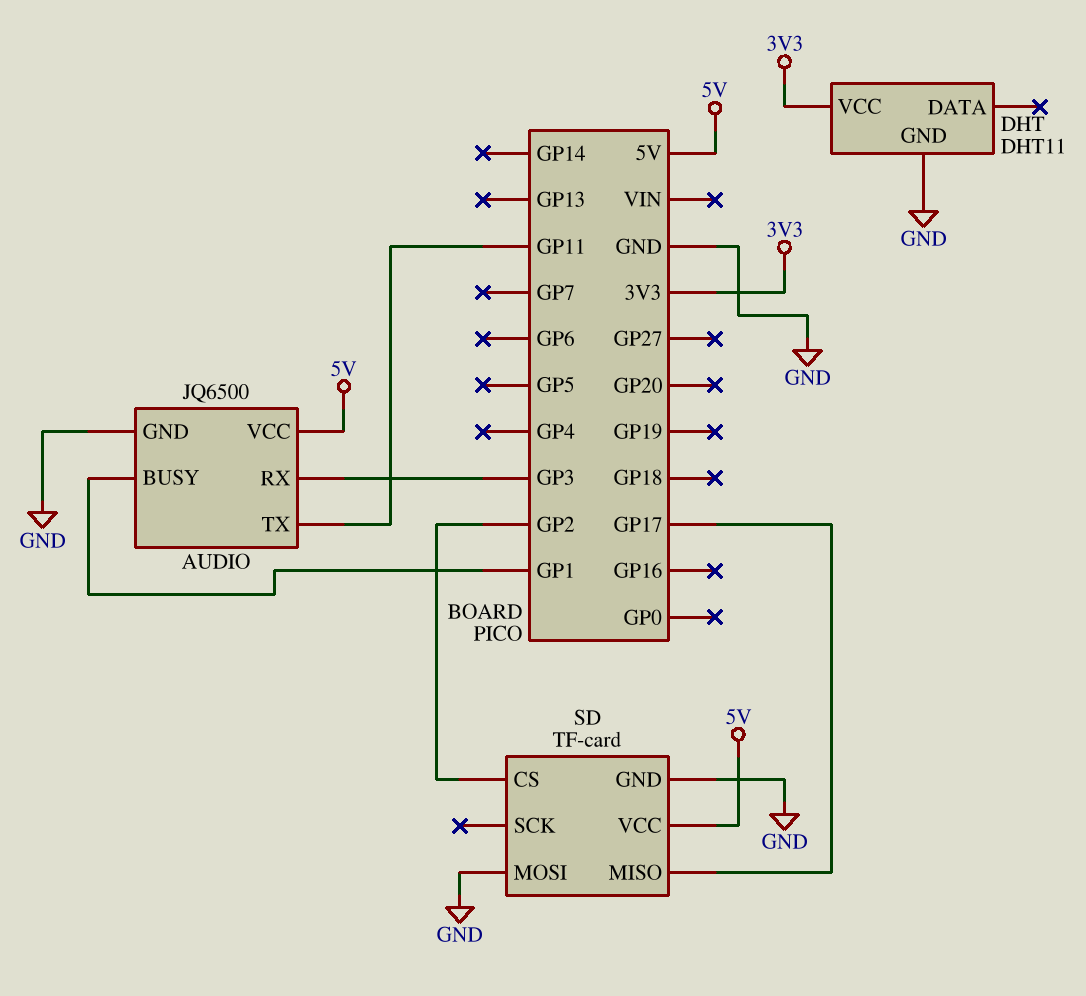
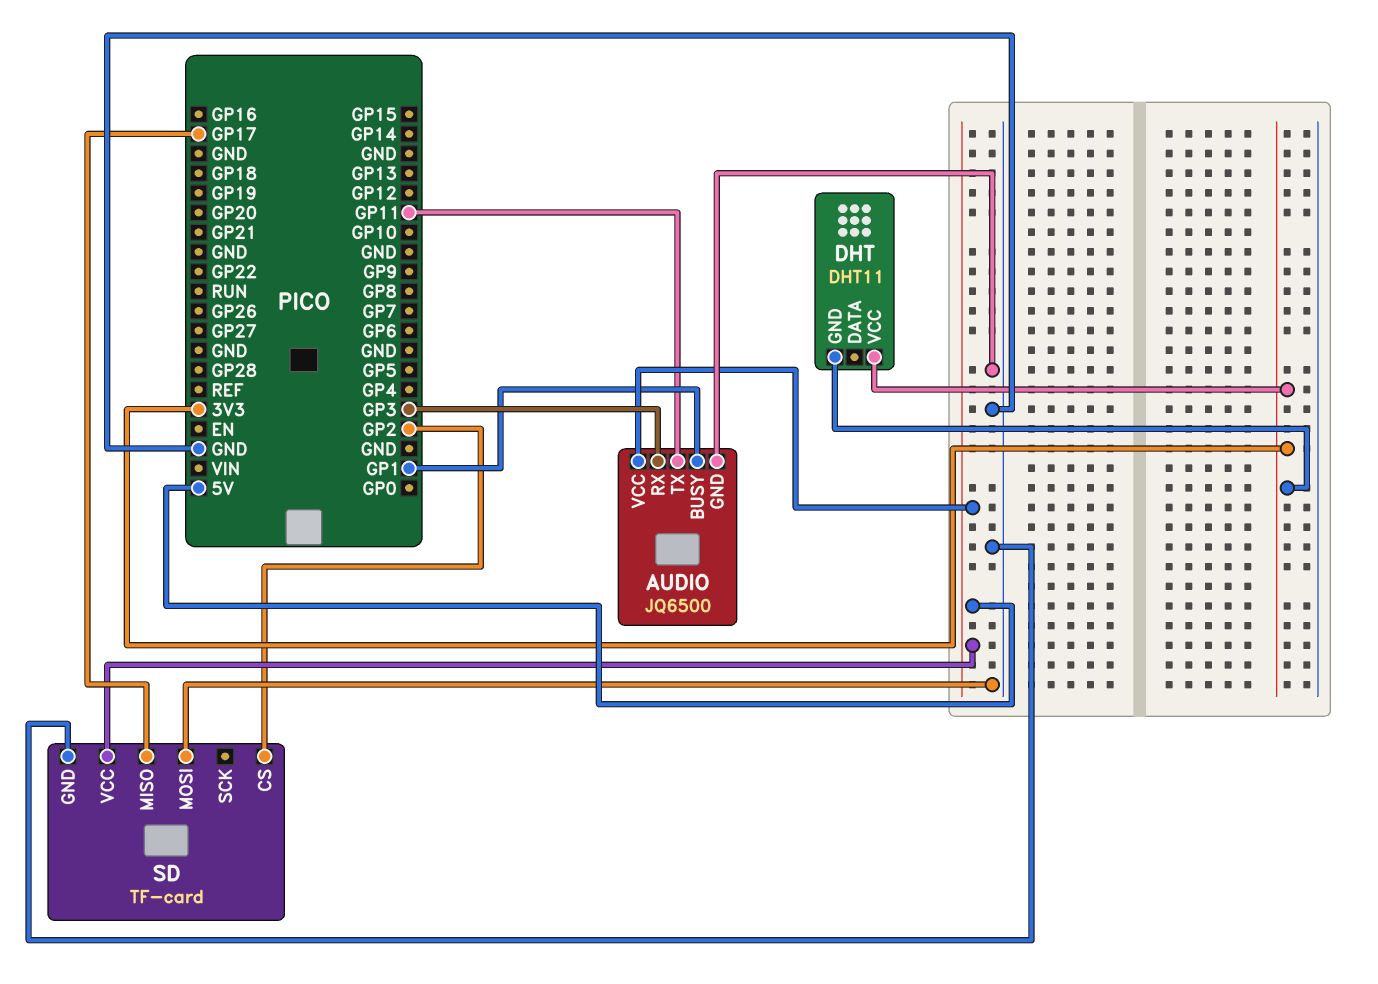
DHT pin GND: GND -> 3V3

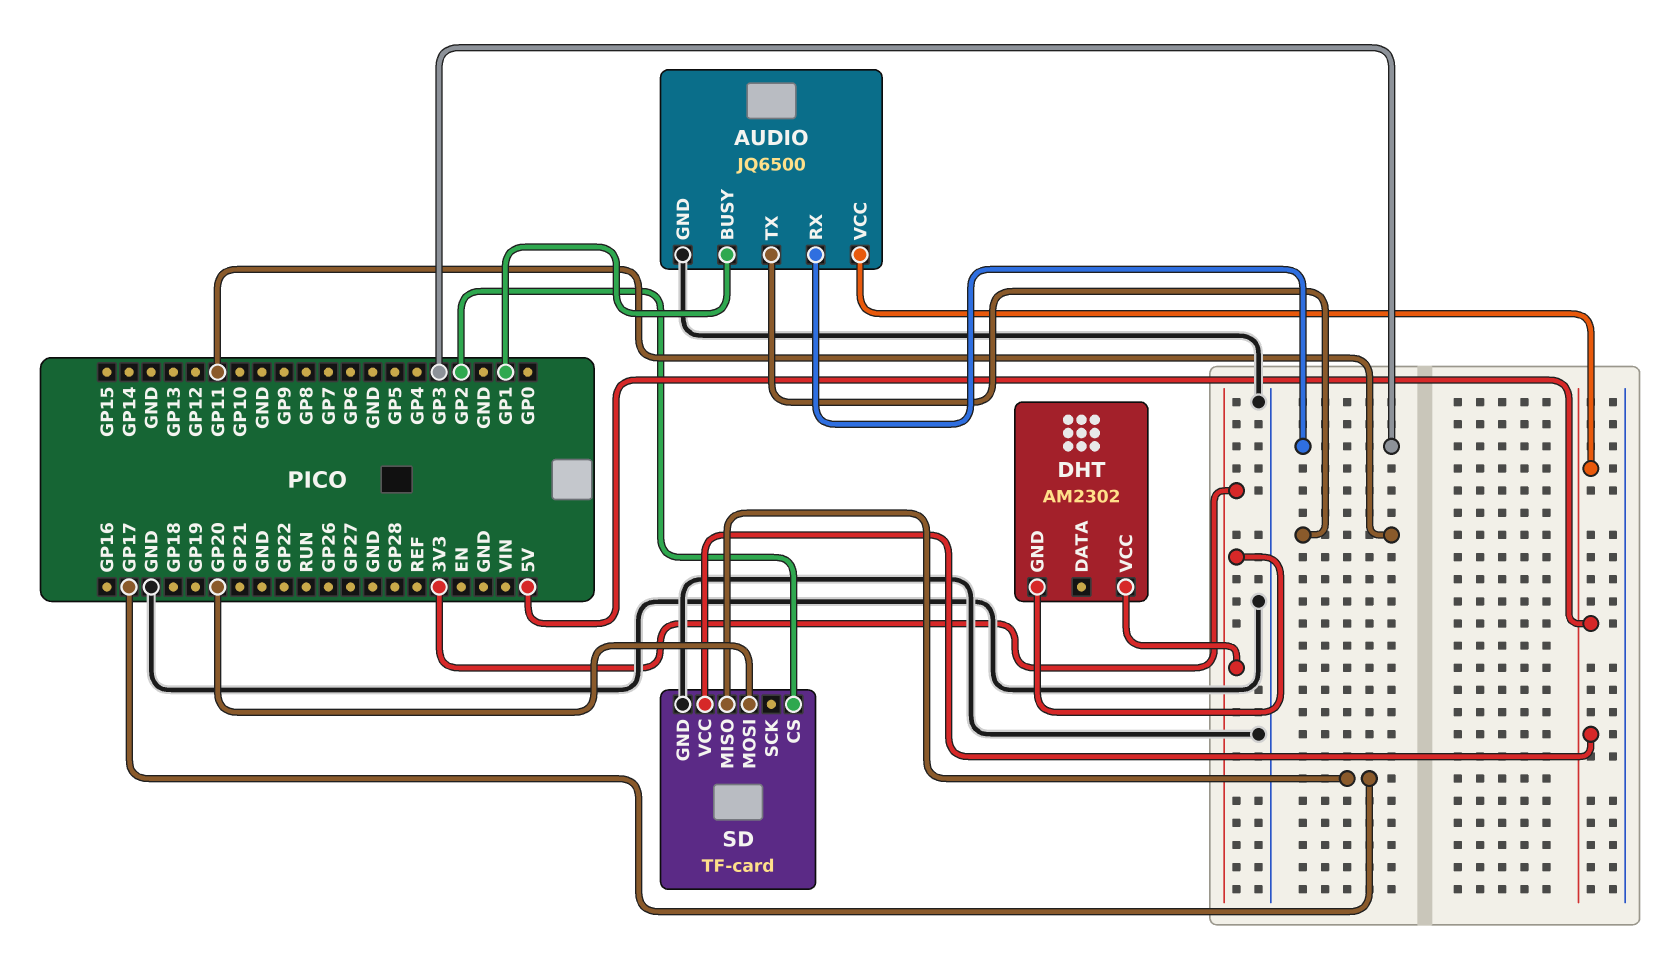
DHT: DHT11 -> AM2302
SD pin MOSI: GND -> GP20

